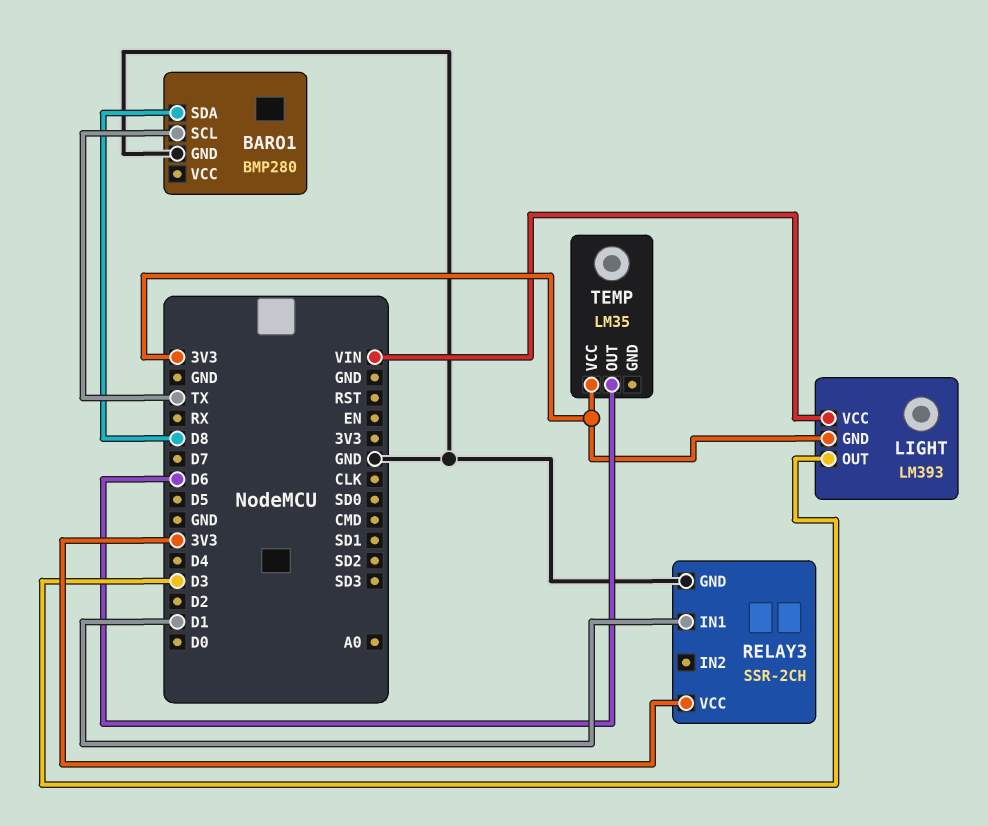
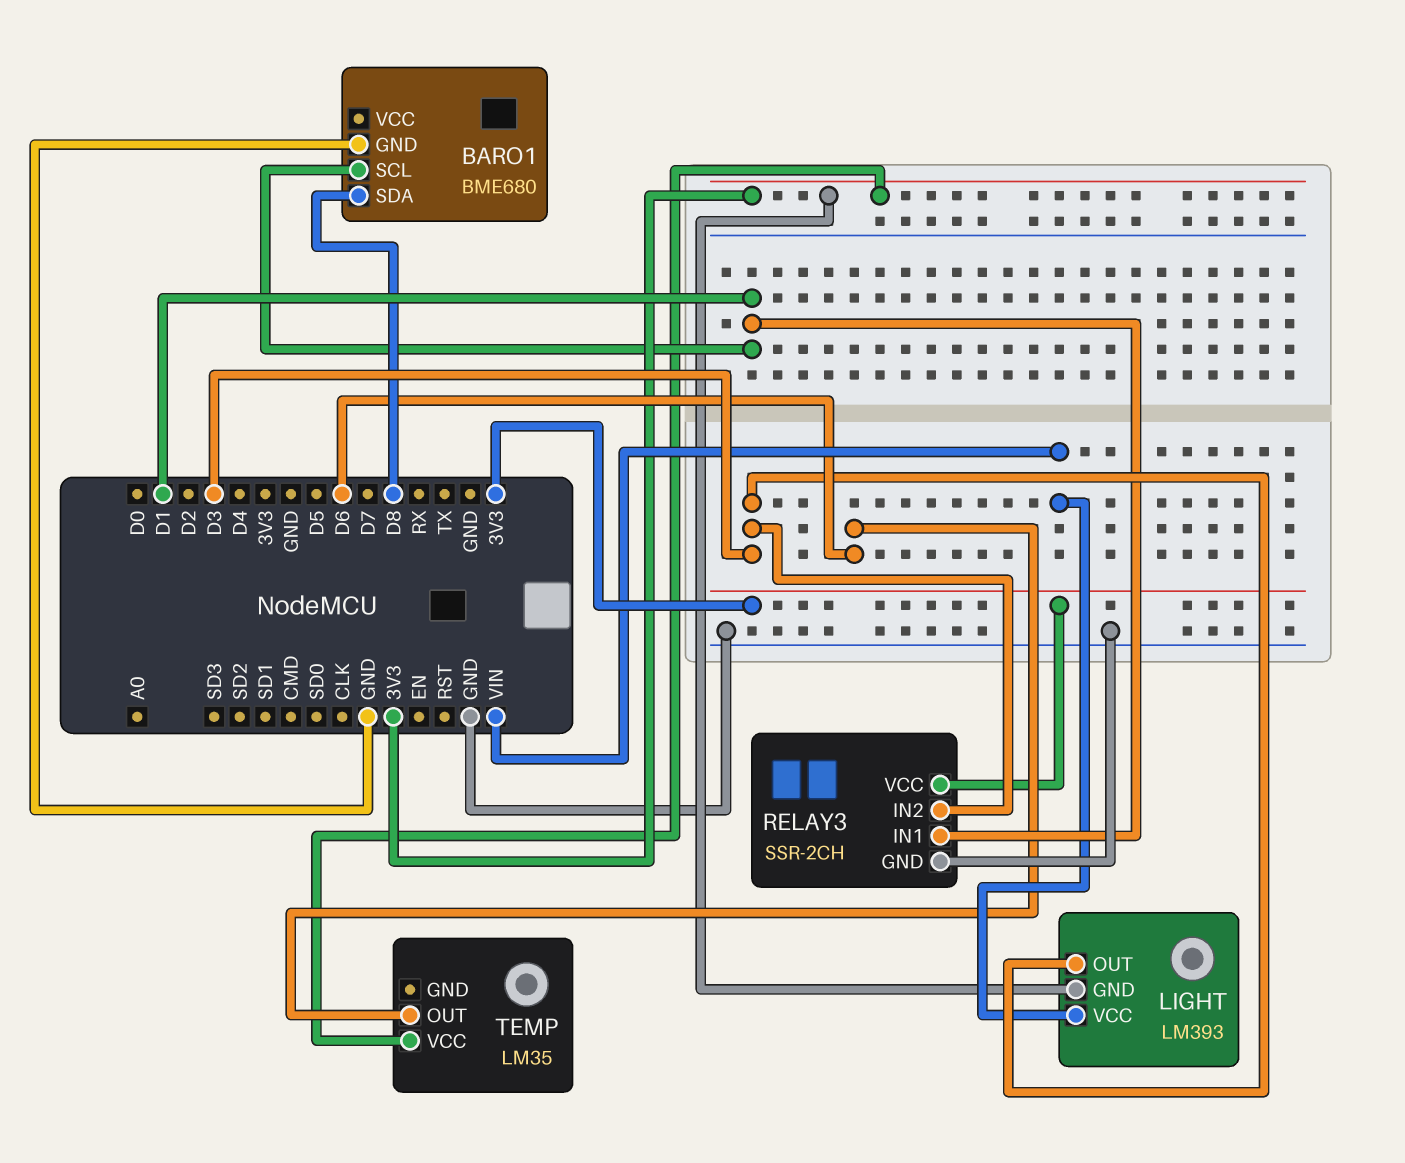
BARO1: BMP280 -> BME680
BARO1 pin SCL: TX -> D1
RELAY3 pin IN2: none -> D3

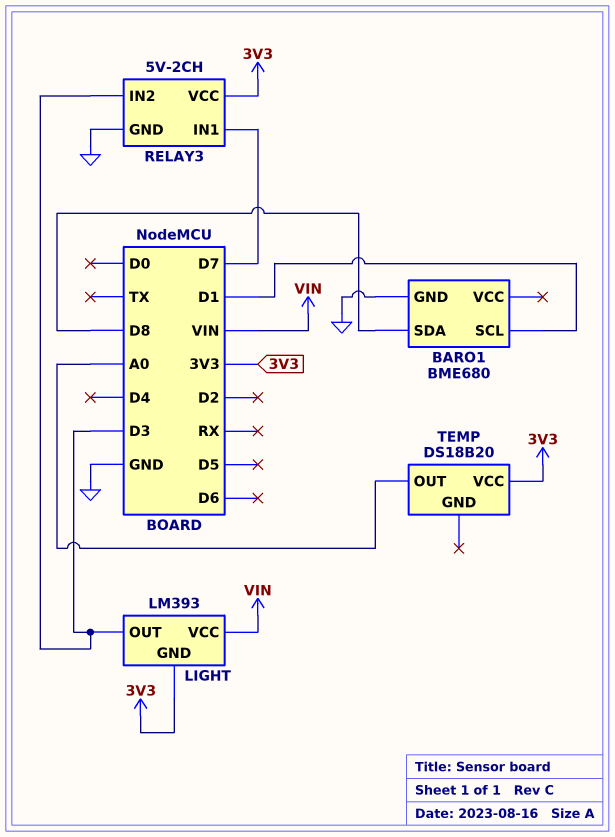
RELAY3: SSR-2CH -> 5V-2CH
RELAY3 pin IN1: D1 -> D7
TEMP: LM35 -> DS18B20
TEMP pin OUT: D6 -> A0

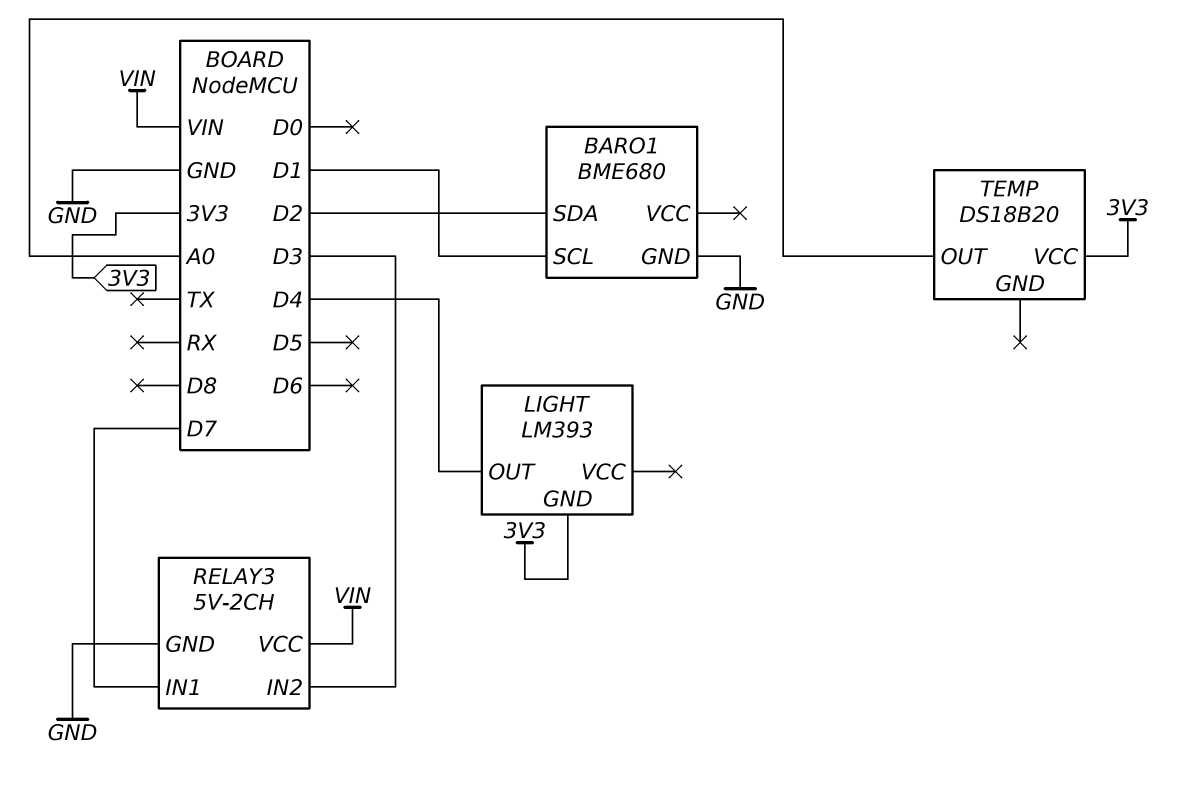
BARO1 pin SDA: D8 -> D2
LIGHT pin OUT: D3 -> D4
LIGHT pin VCC: VIN -> none
RELAY3 pin VCC: 3V3 -> VIN

